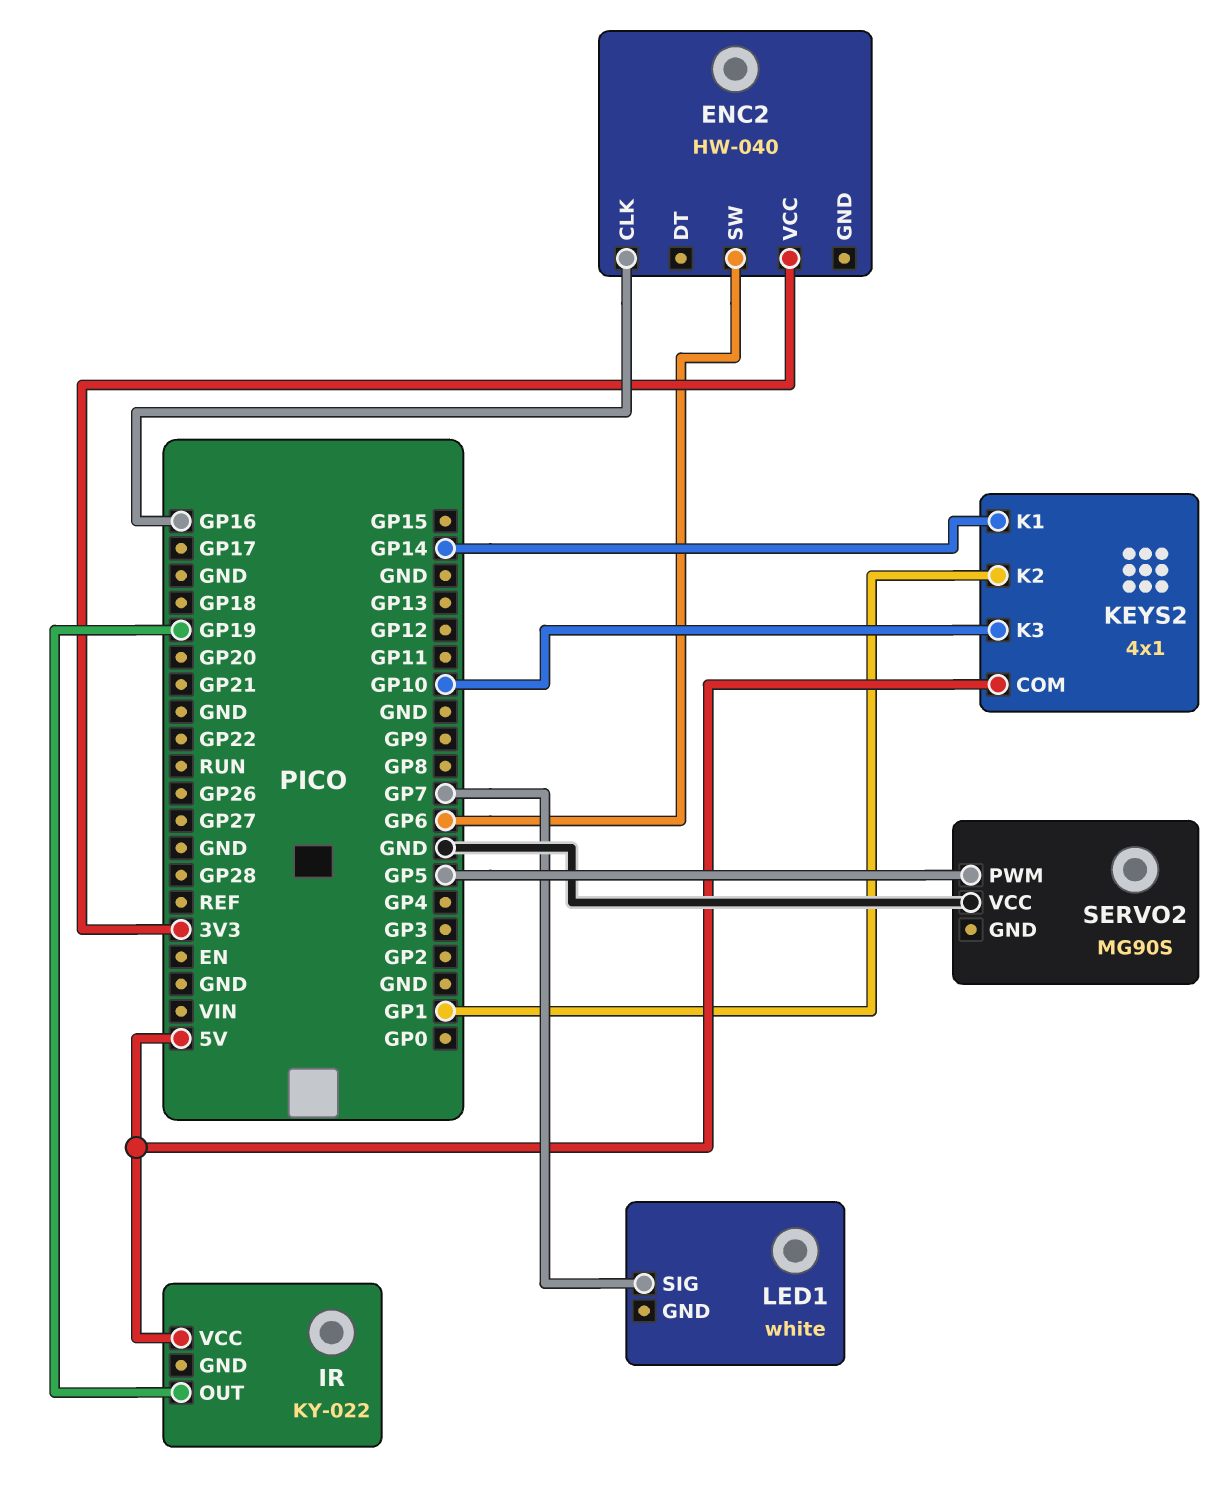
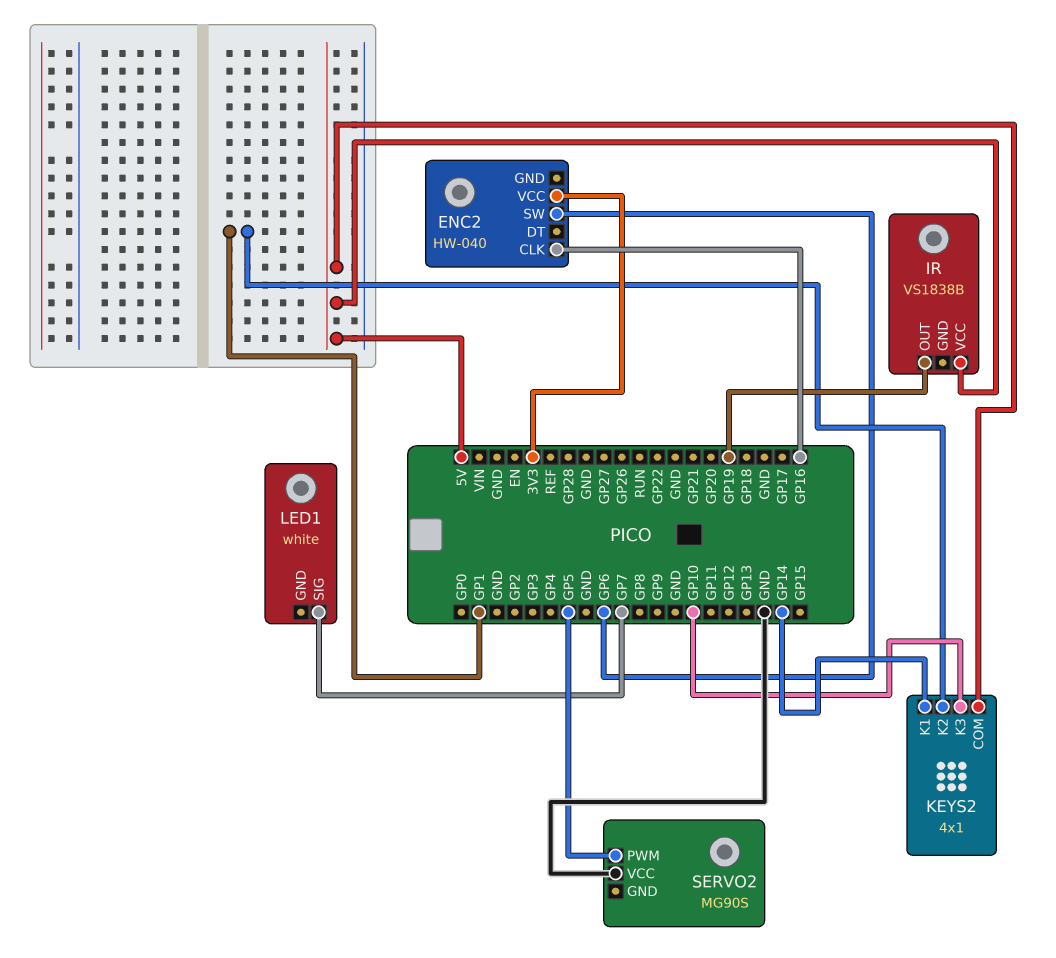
IR: KY-022 -> VS1838B

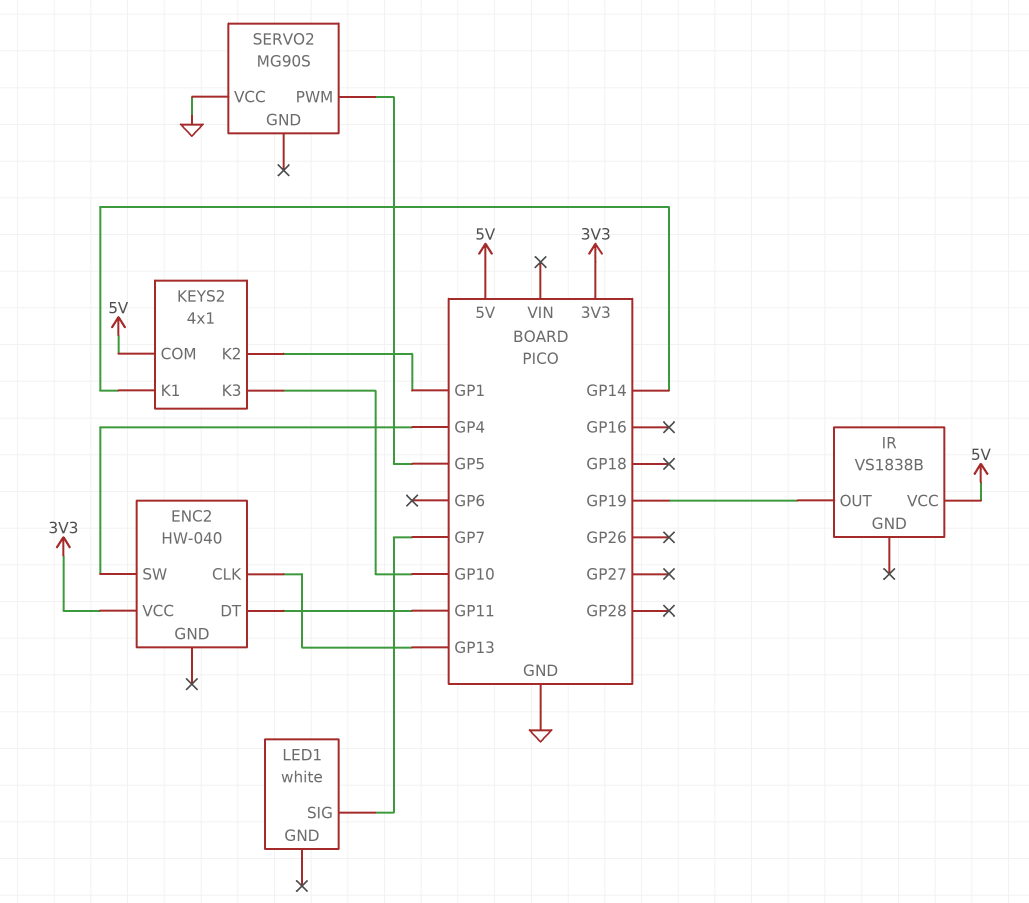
ENC2 pin CLK: GP16 -> GP13
ENC2 pin DT: none -> GP11
ENC2 pin SW: GP6 -> GP4

